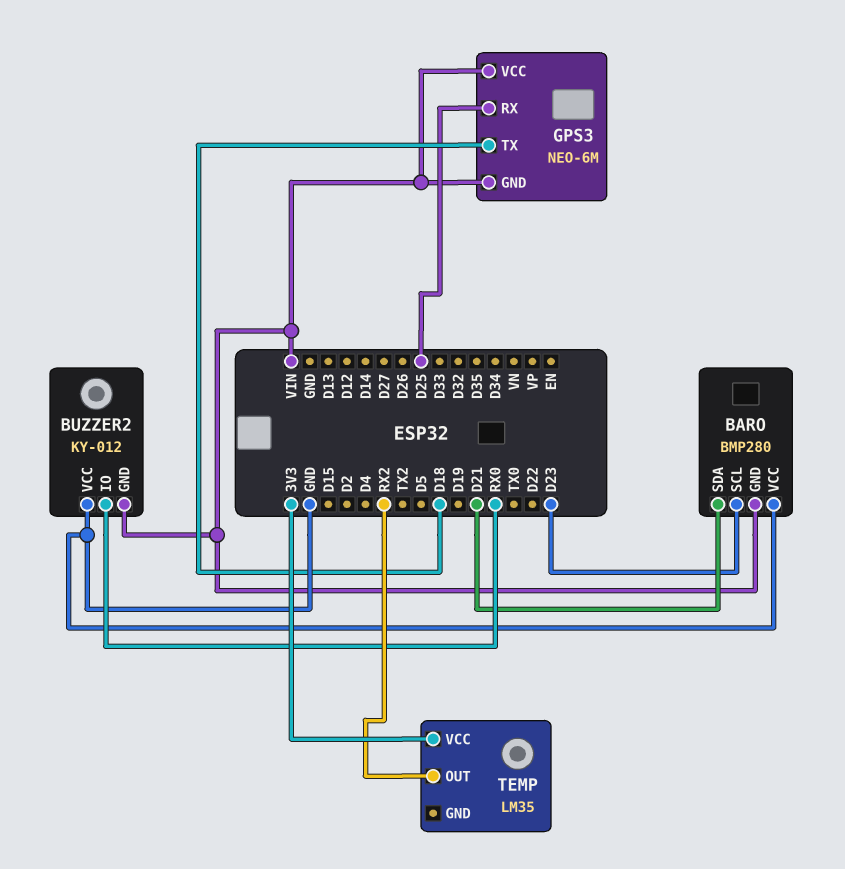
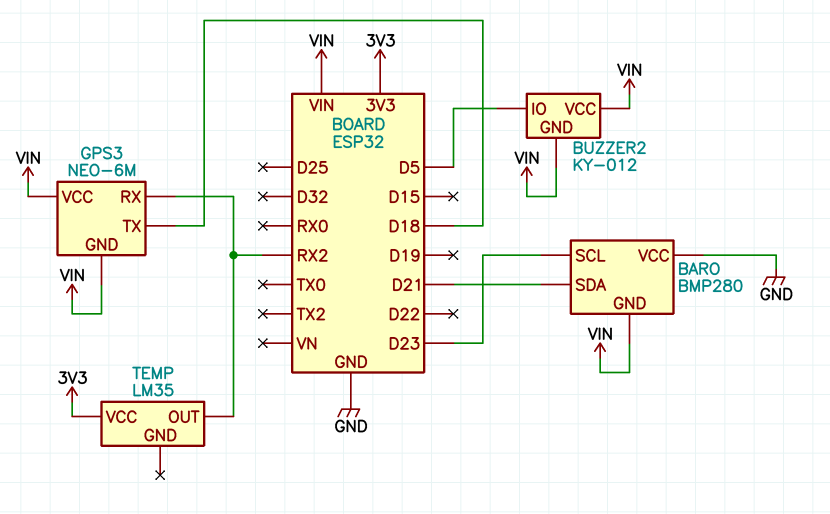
BUZZER2 pin IO: RX0 -> D5
BUZZER2 pin VCC: GND -> VIN
GPS3 pin RX: D25 -> RX2

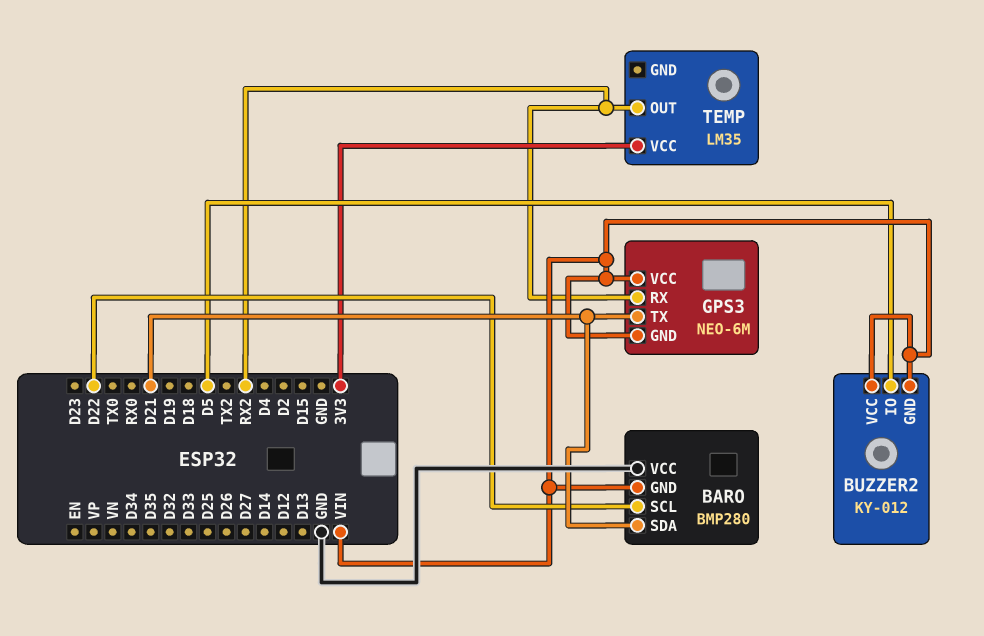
BARO pin SCL: D23 -> D22
GPS3 pin TX: D18 -> D21

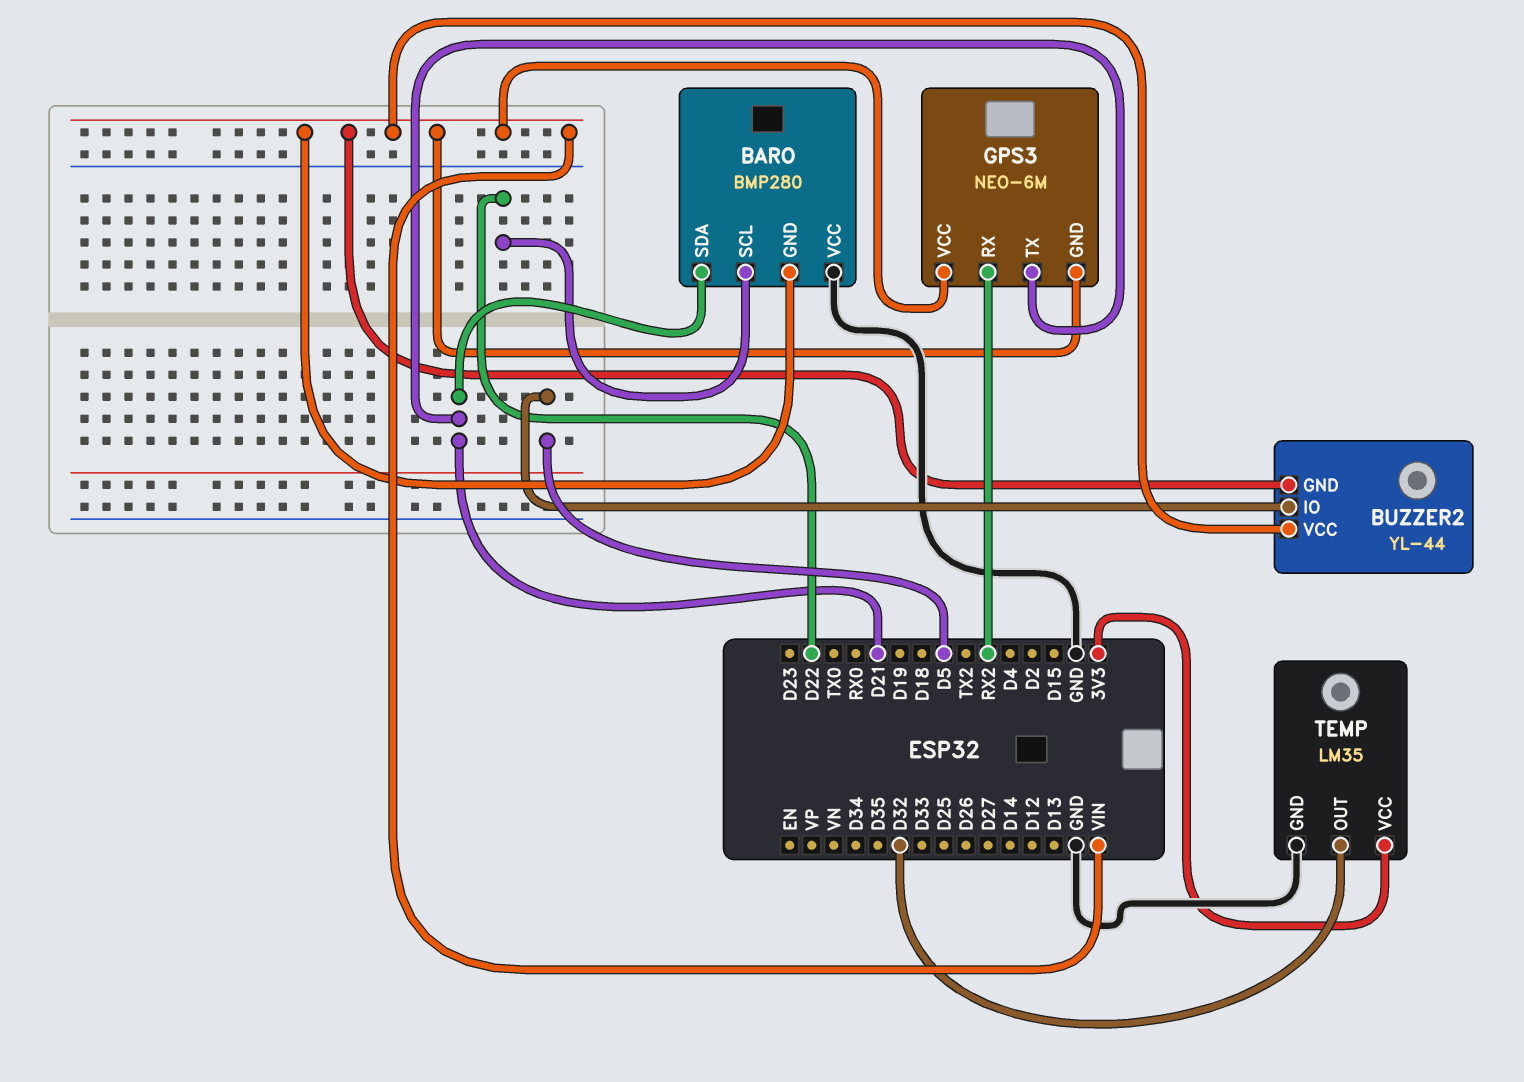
BUZZER2: KY-012 -> YL-44
TEMP pin GND: none -> GND
TEMP pin OUT: RX2 -> D32

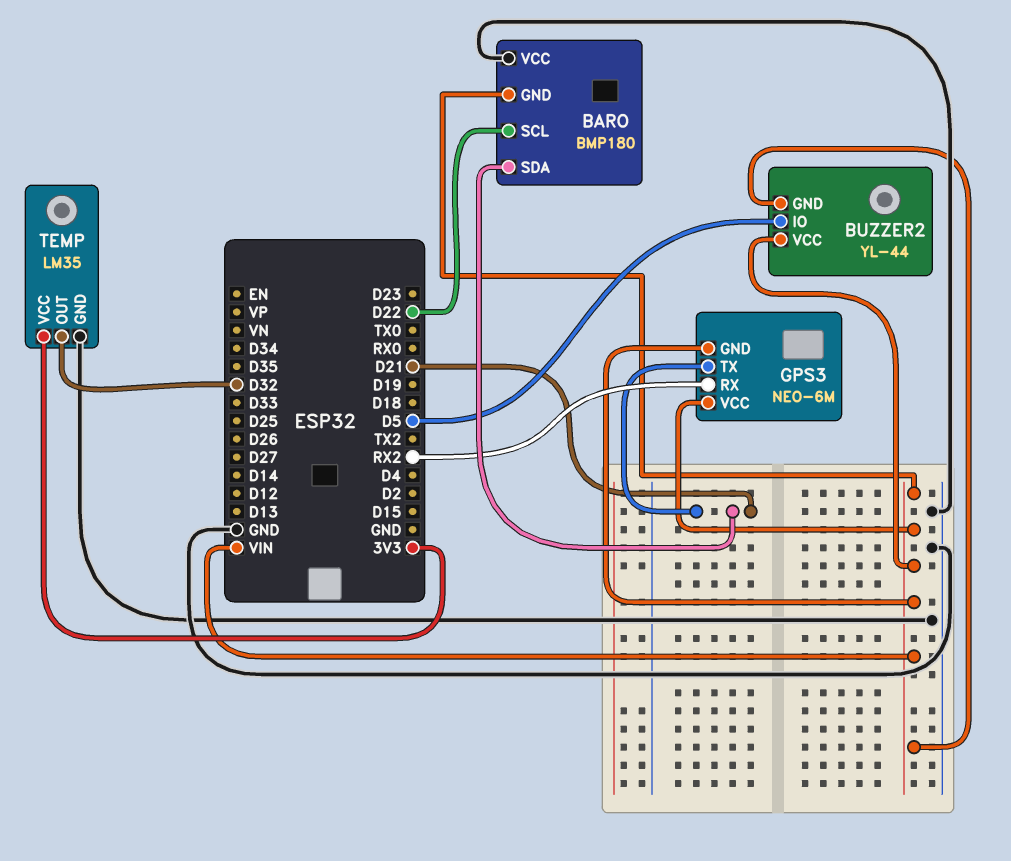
BARO: BMP280 -> BMP180

